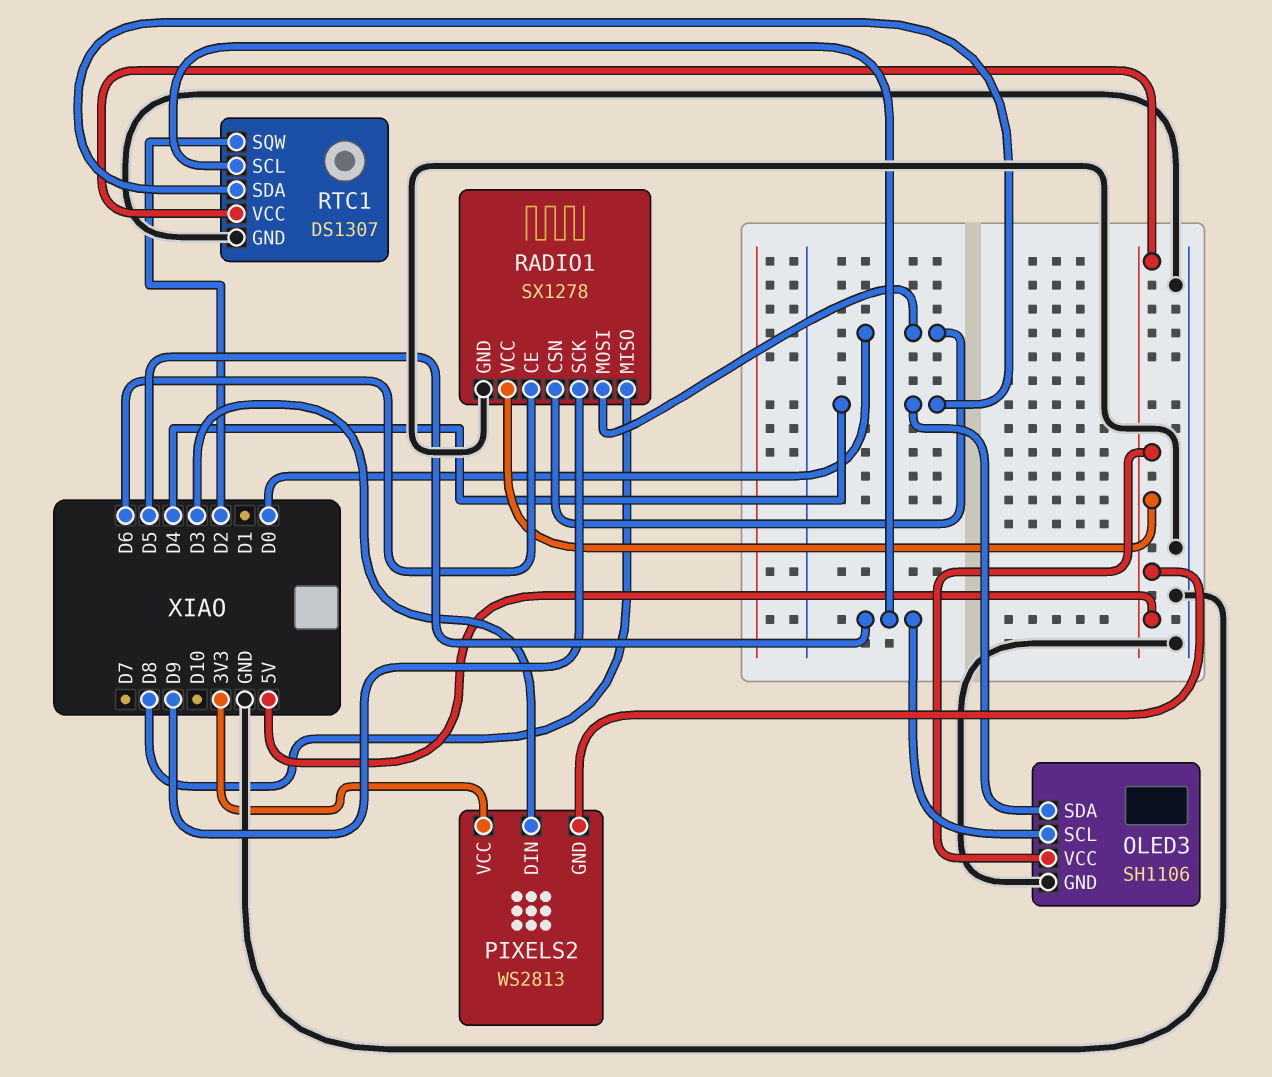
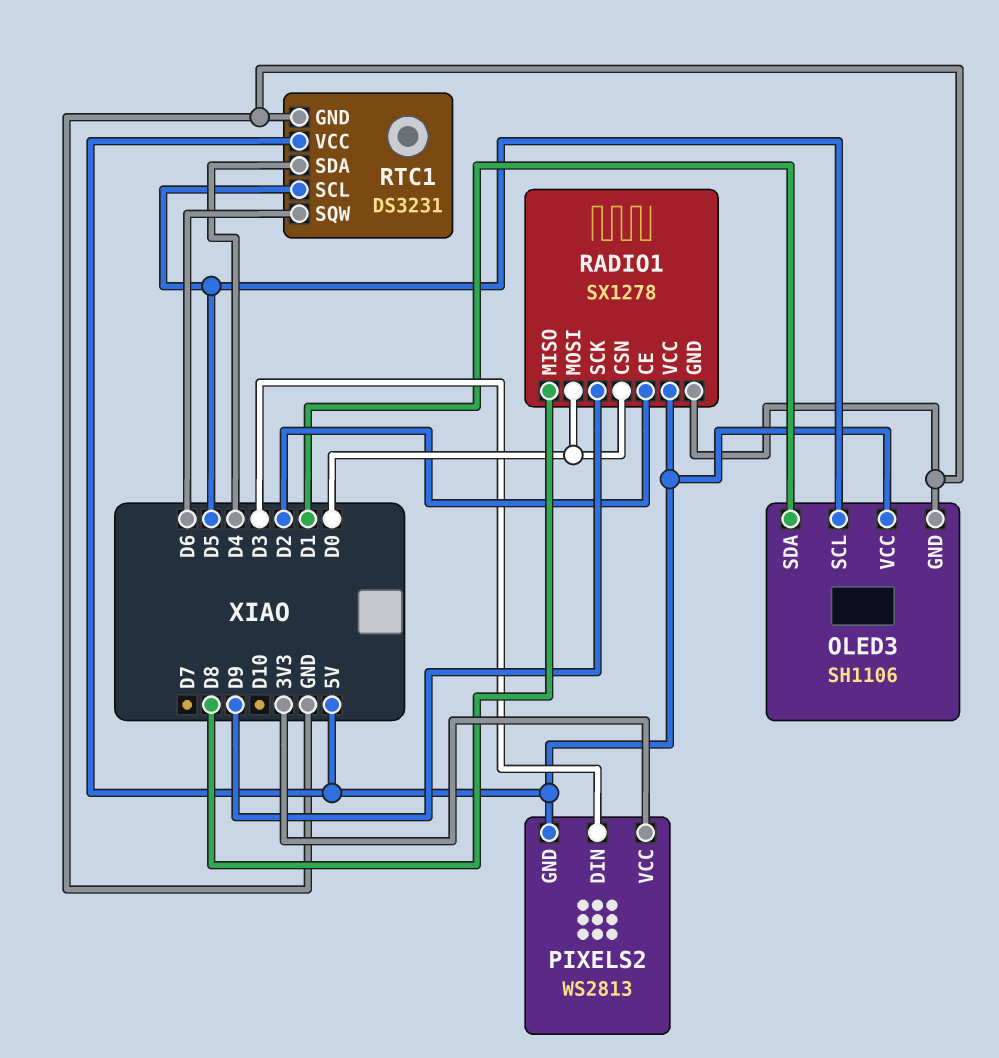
OLED3 pin SDA: D4 -> D1
RADIO1 pin CE: D6 -> D2
RTC1: DS1307 -> DS3231
RTC1 pin SQW: D2 -> D6

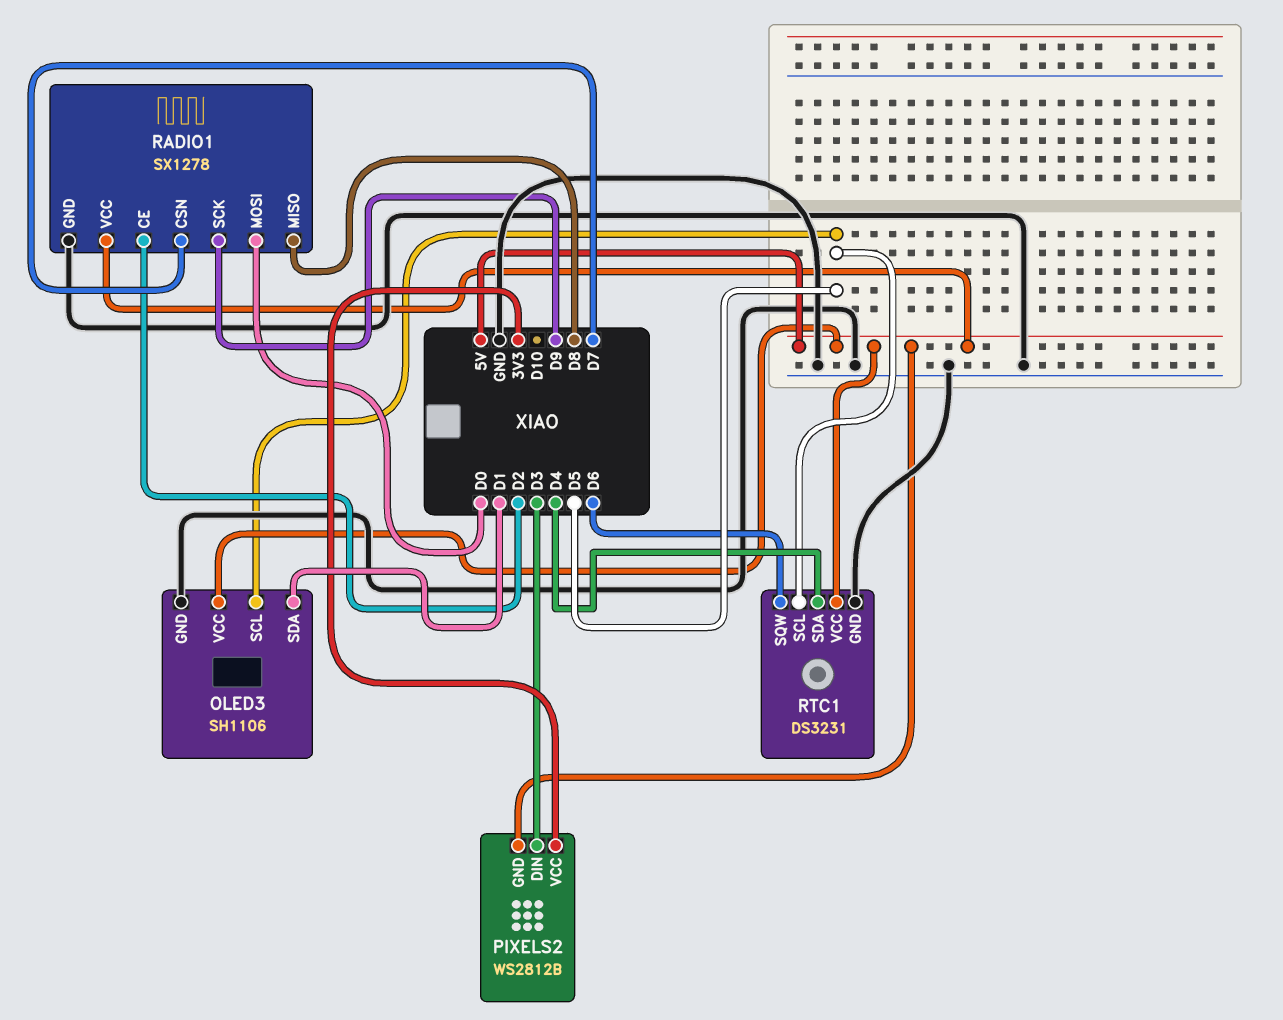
PIXELS2: WS2813 -> WS2812B
RADIO1 pin CSN: D0 -> D7

